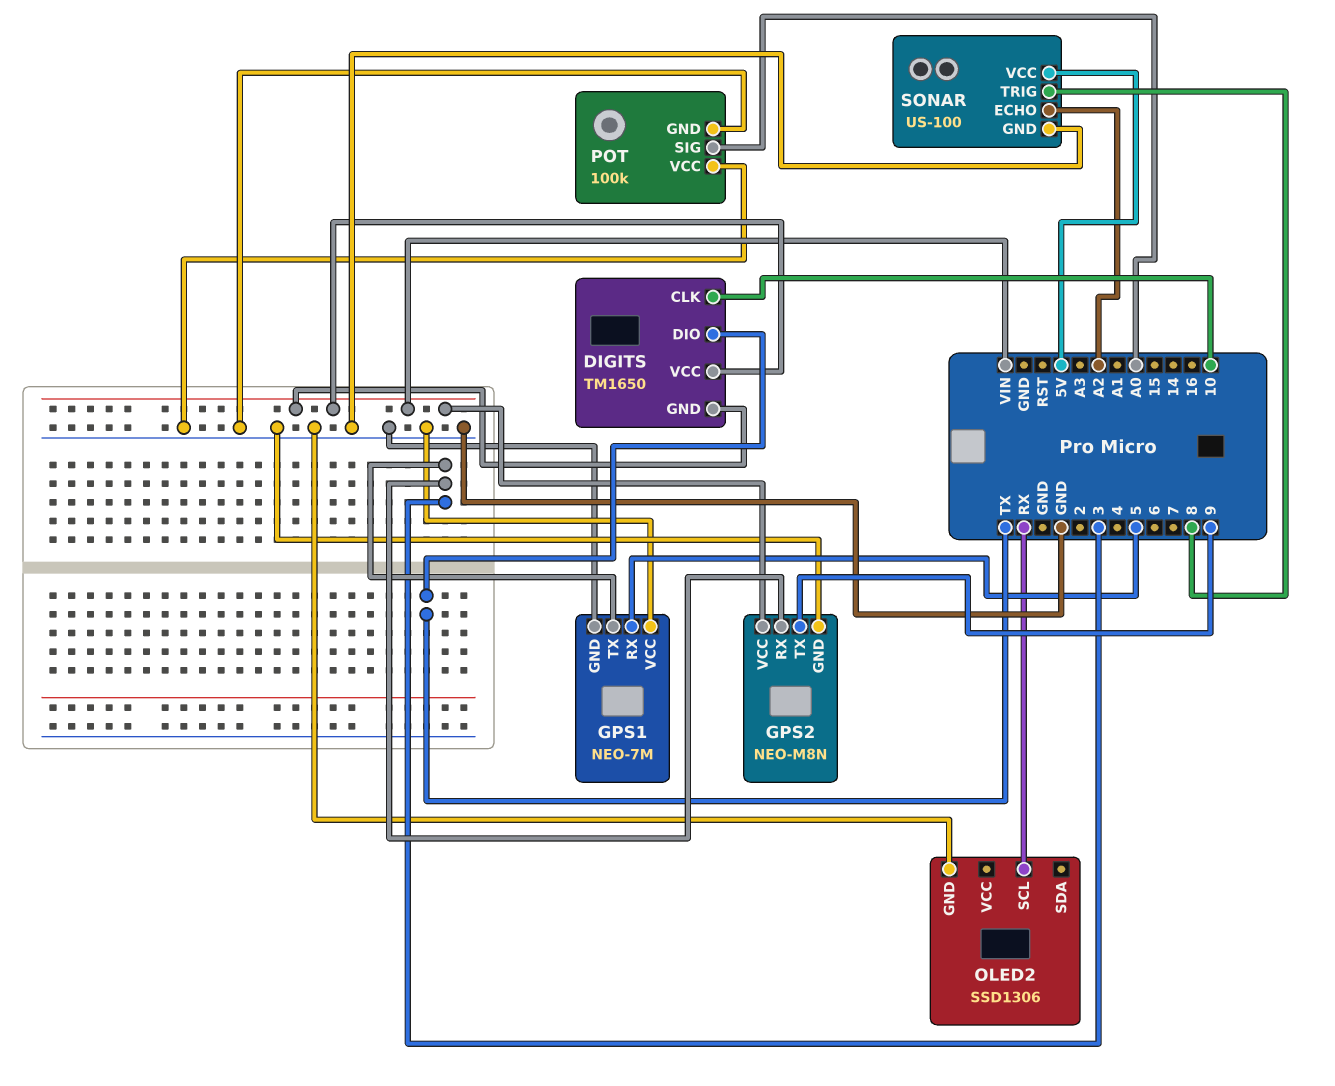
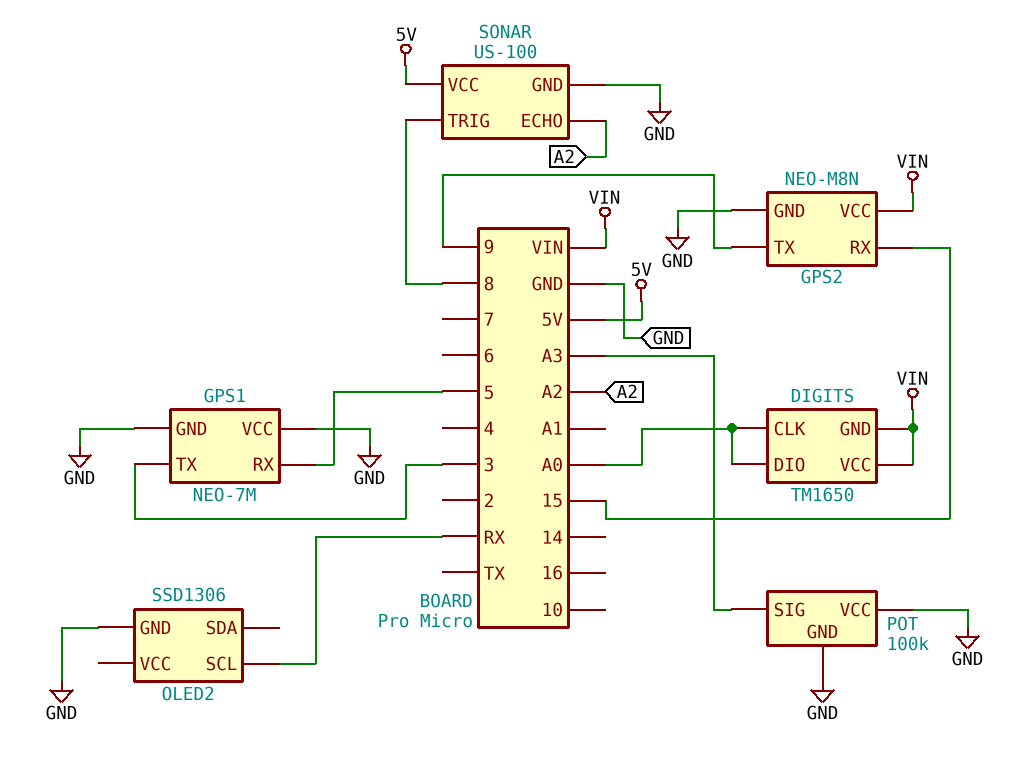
DIGITS pin CLK: 10 -> A0
DIGITS pin DIO: TX -> A0
GPS2 pin RX: 3 -> 15
POT pin SIG: A0 -> A3

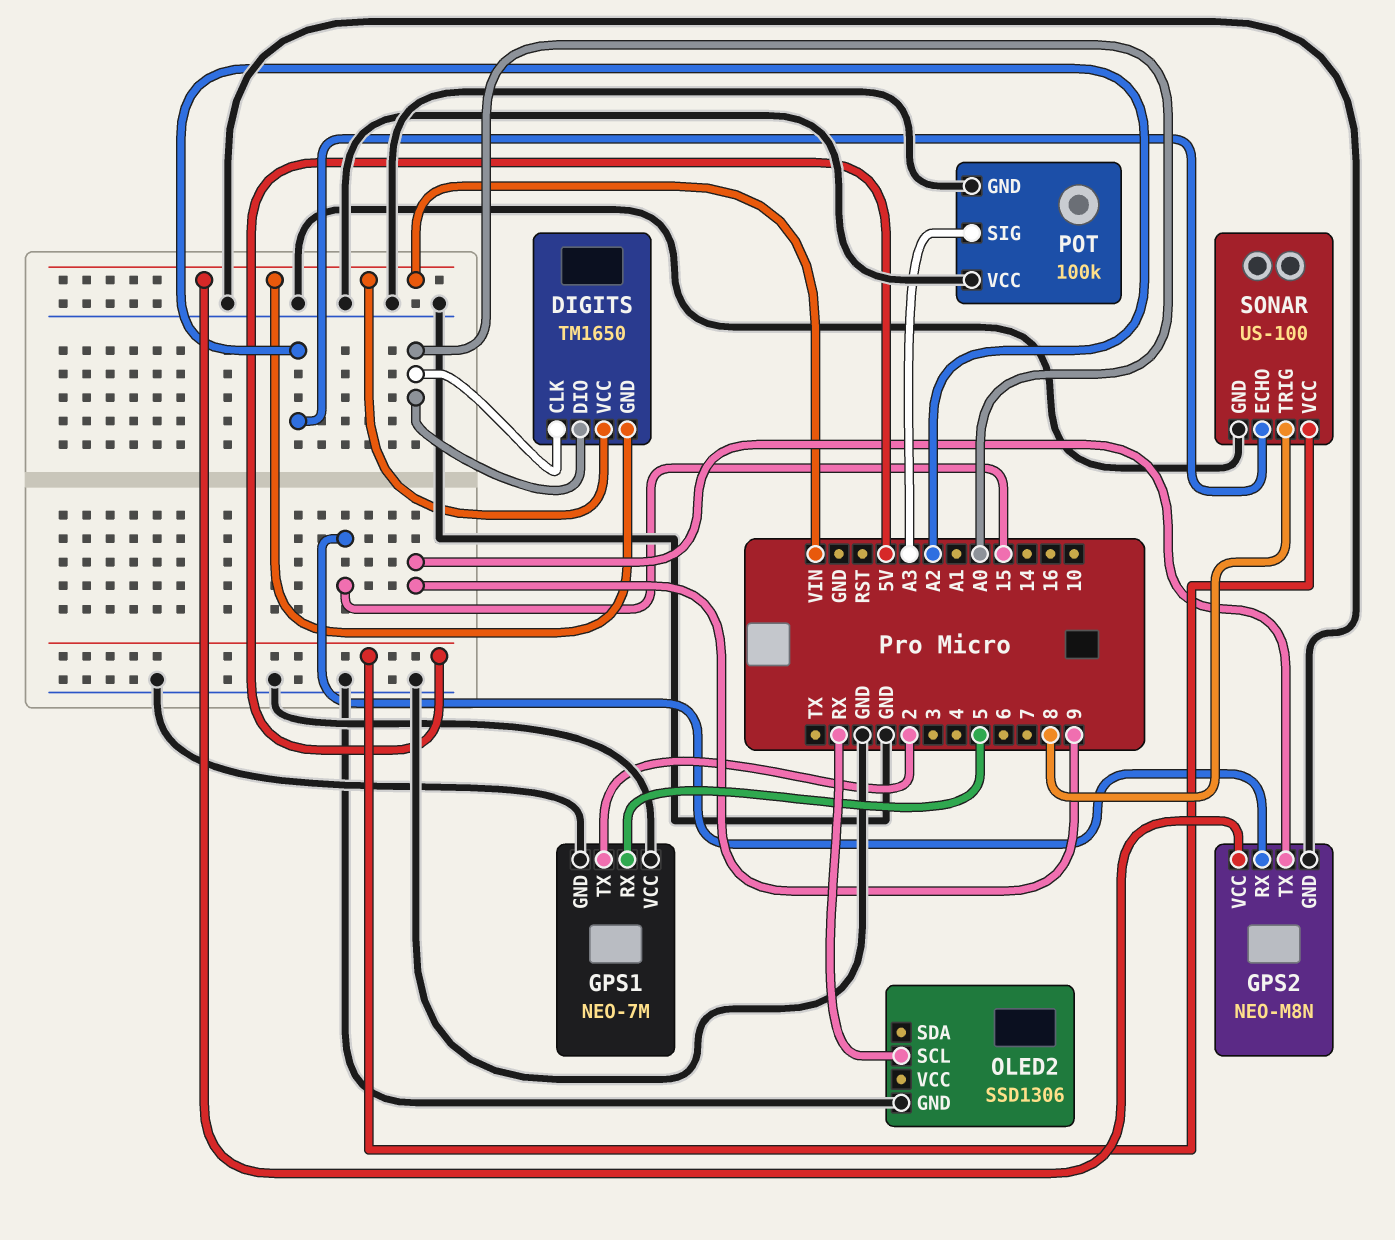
GPS1 pin TX: 3 -> 2

